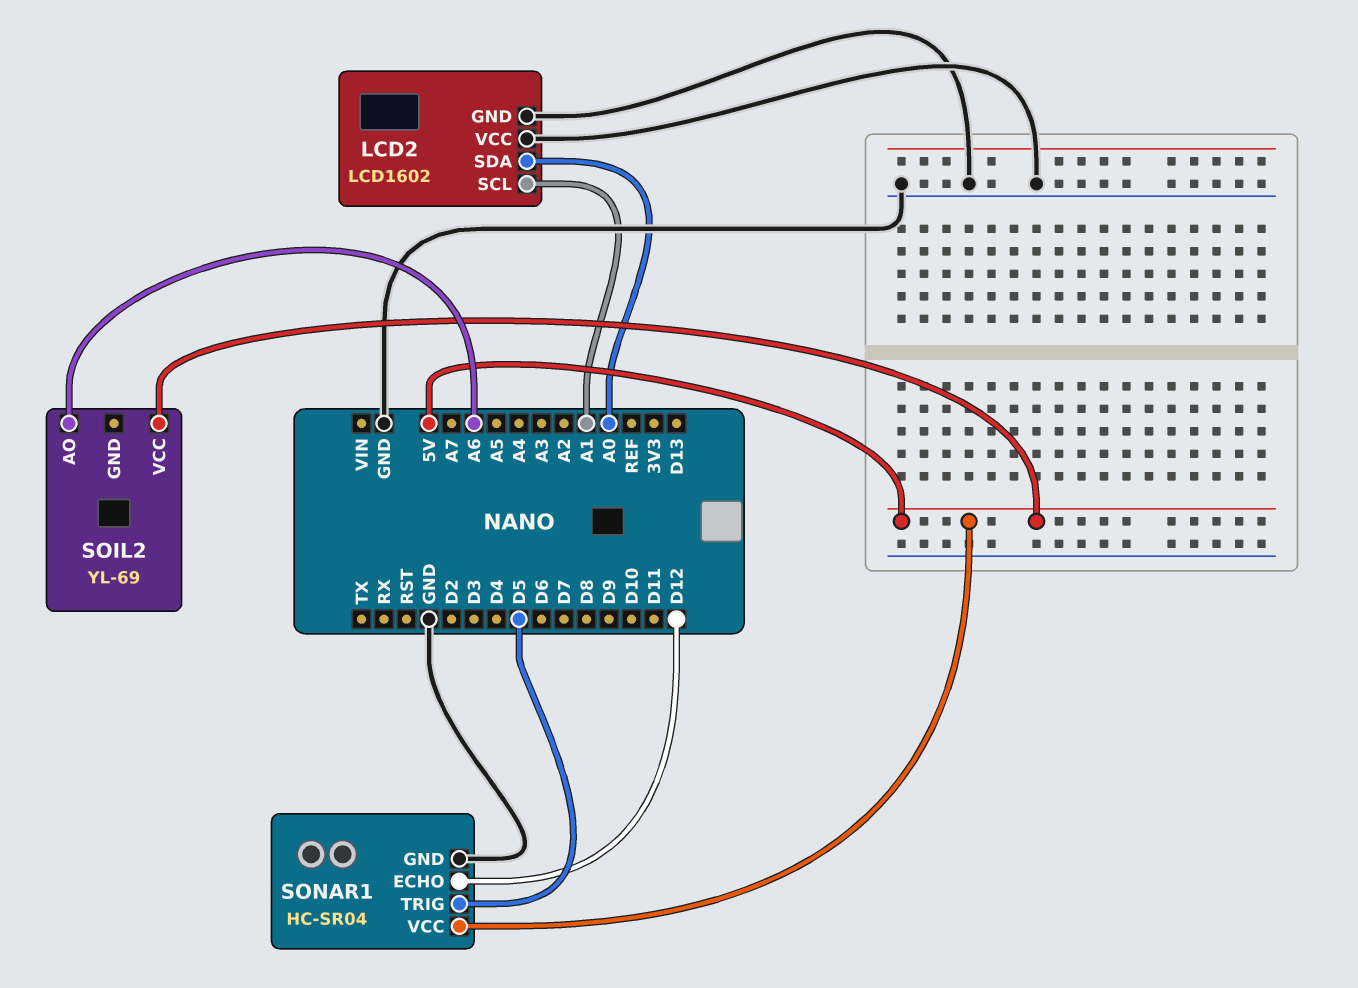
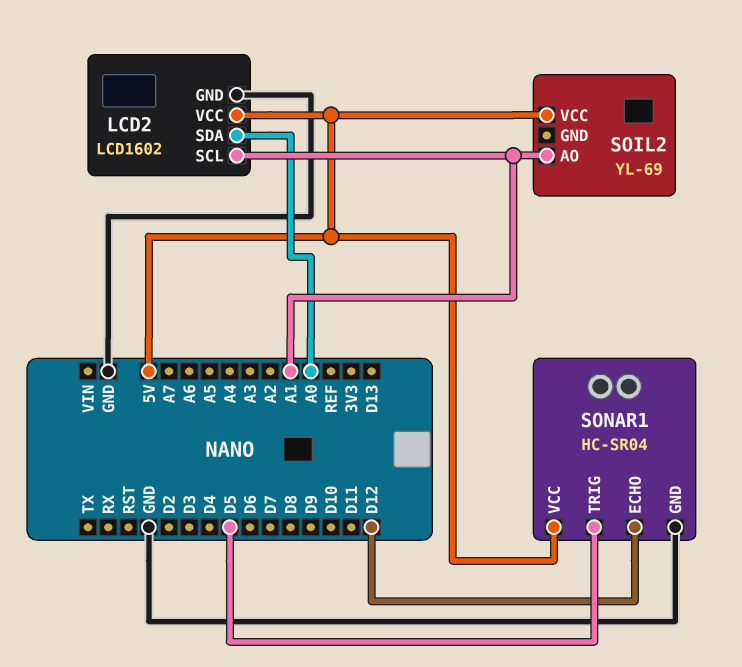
LCD2 pin VCC: GND -> 5V
SOIL2 pin AO: A6 -> A1

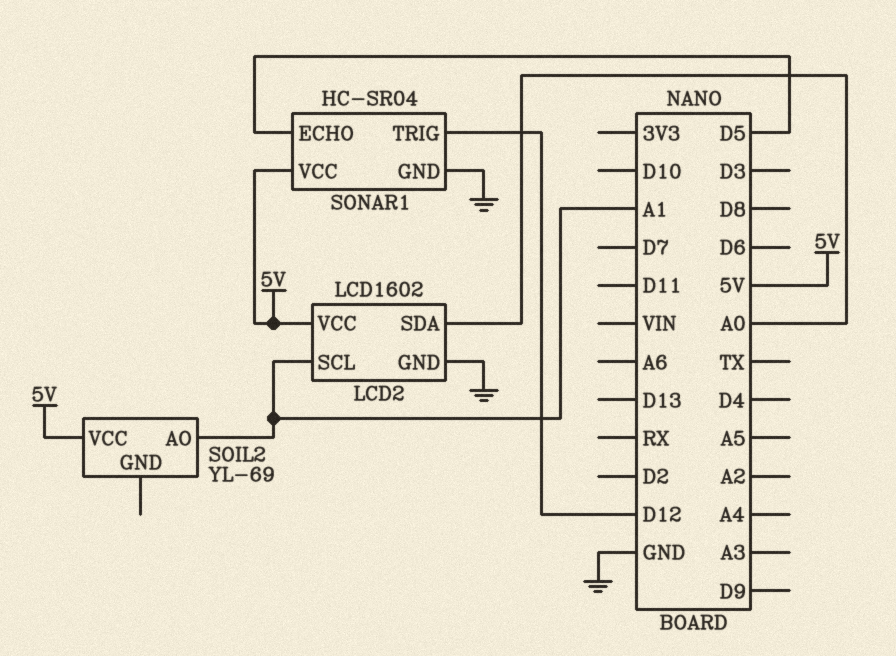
SONAR1 pin ECHO: D12 -> D5
SONAR1 pin TRIG: D5 -> D12

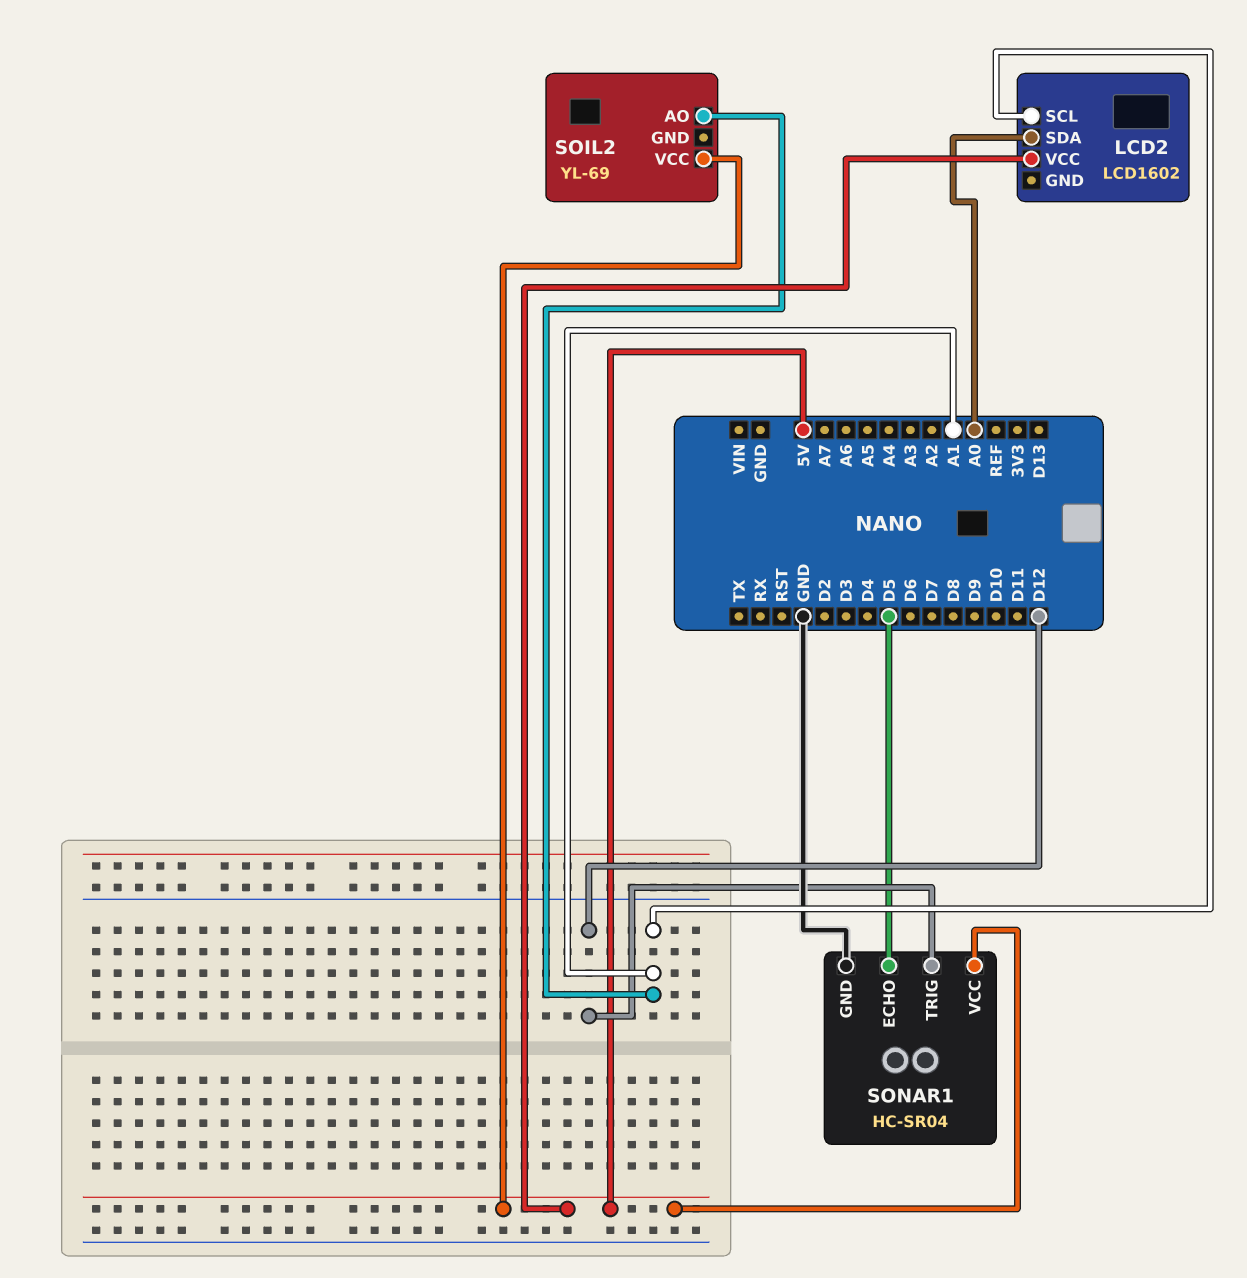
LCD2 pin GND: GND -> none

